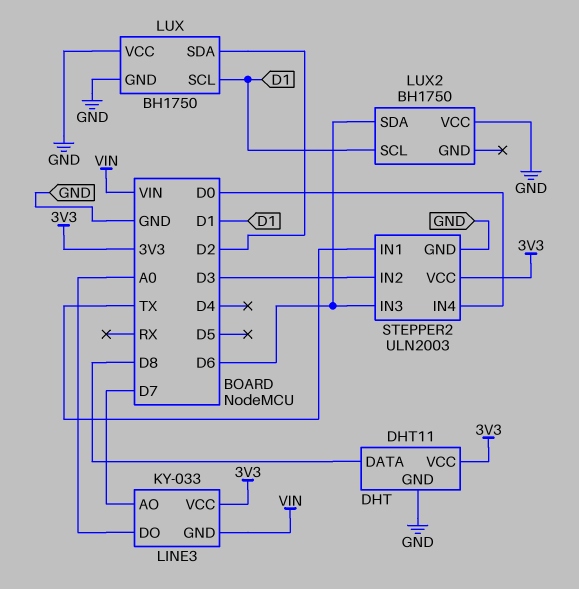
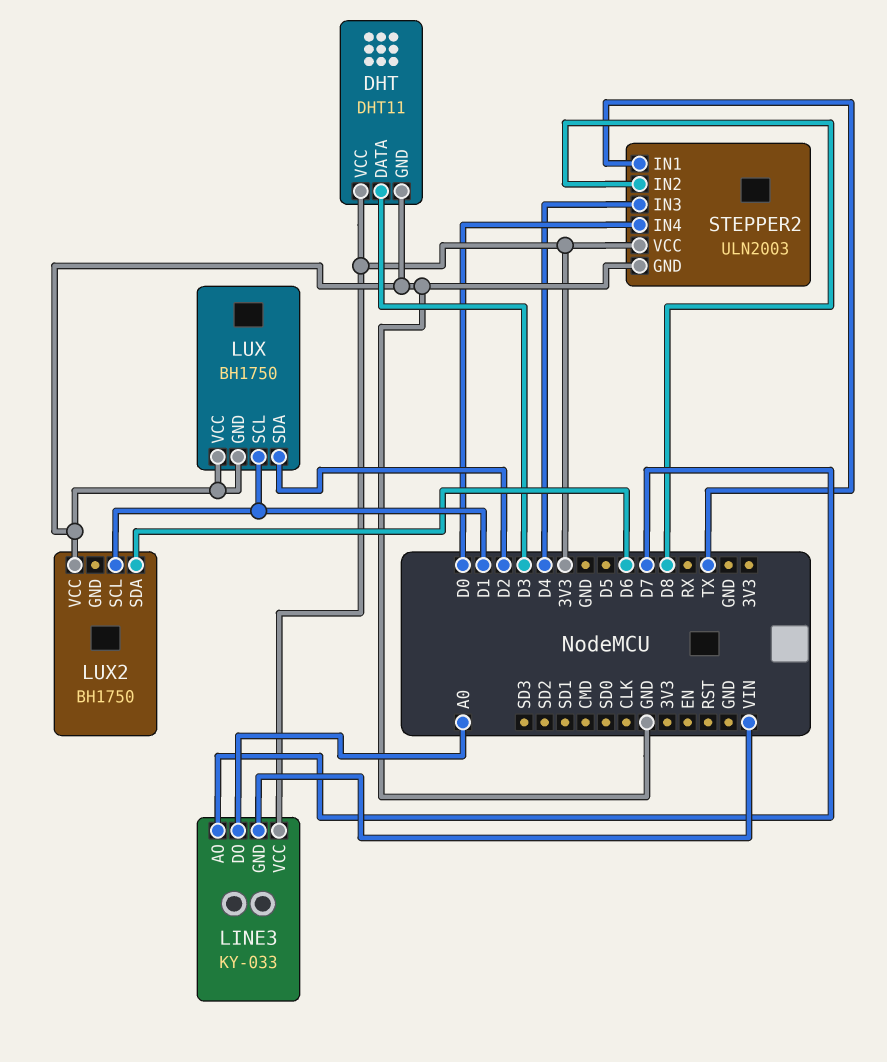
DHT pin DATA: D8 -> D3
STEPPER2 pin IN2: D3 -> D8
STEPPER2 pin IN3: D6 -> D4

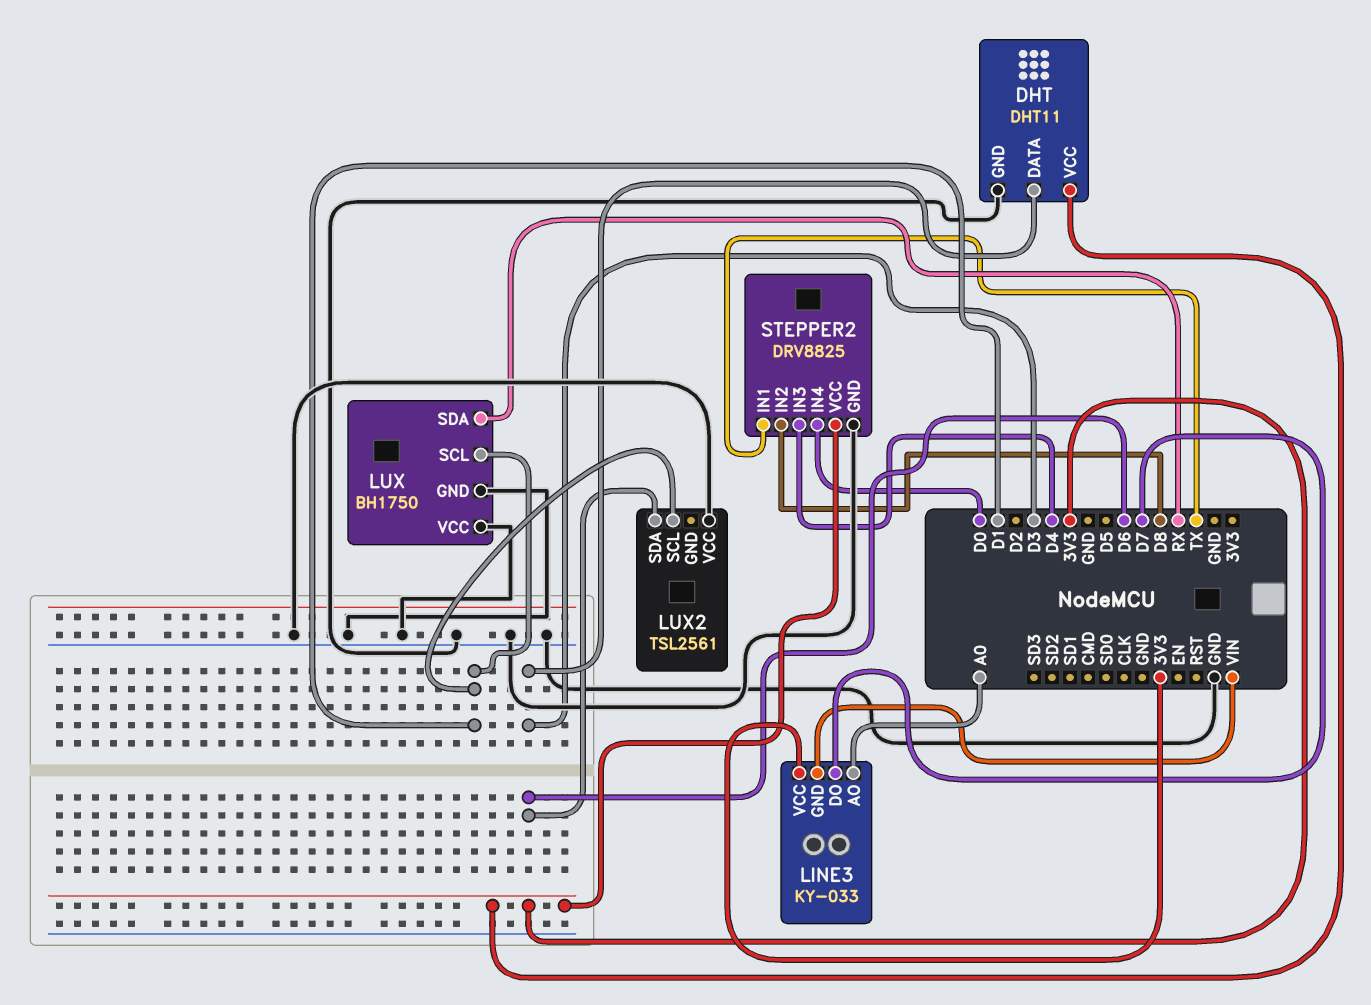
LINE3 pin AO: D7 -> A0
LINE3 pin DO: A0 -> D7
LUX pin SDA: D2 -> RX
LUX2: BH1750 -> TSL2561
STEPPER2: ULN2003 -> DRV8825

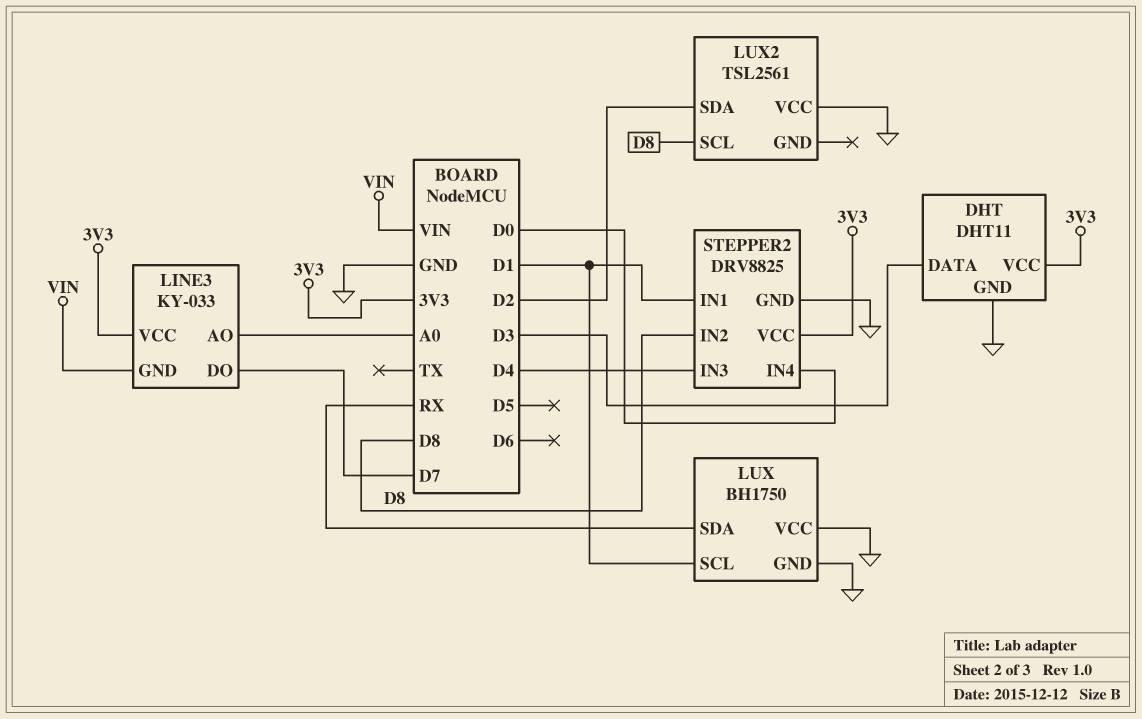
LUX2 pin SCL: D1 -> D8
LUX2 pin SDA: D6 -> D2
STEPPER2 pin IN1: TX -> D1

